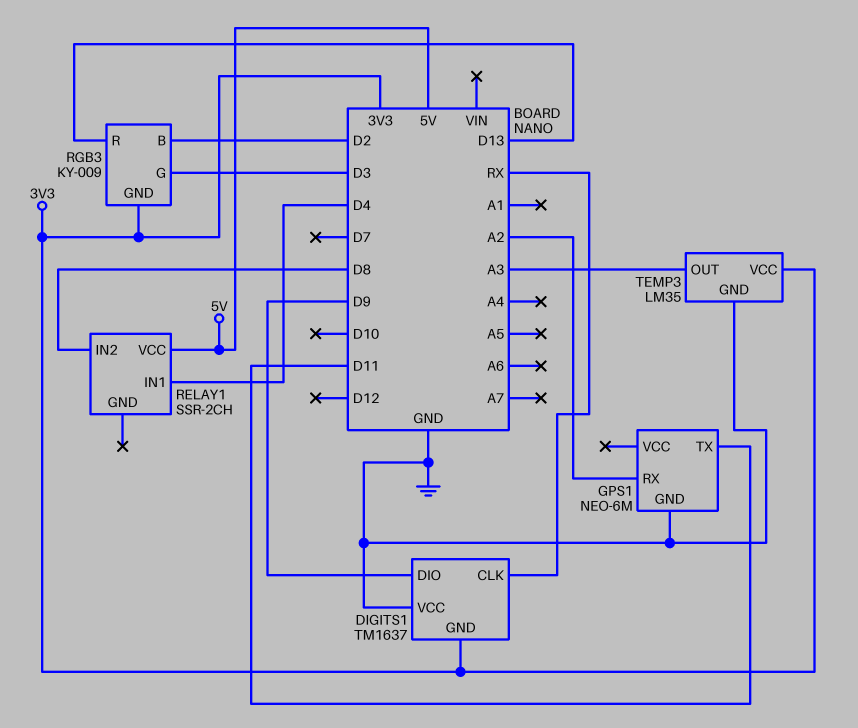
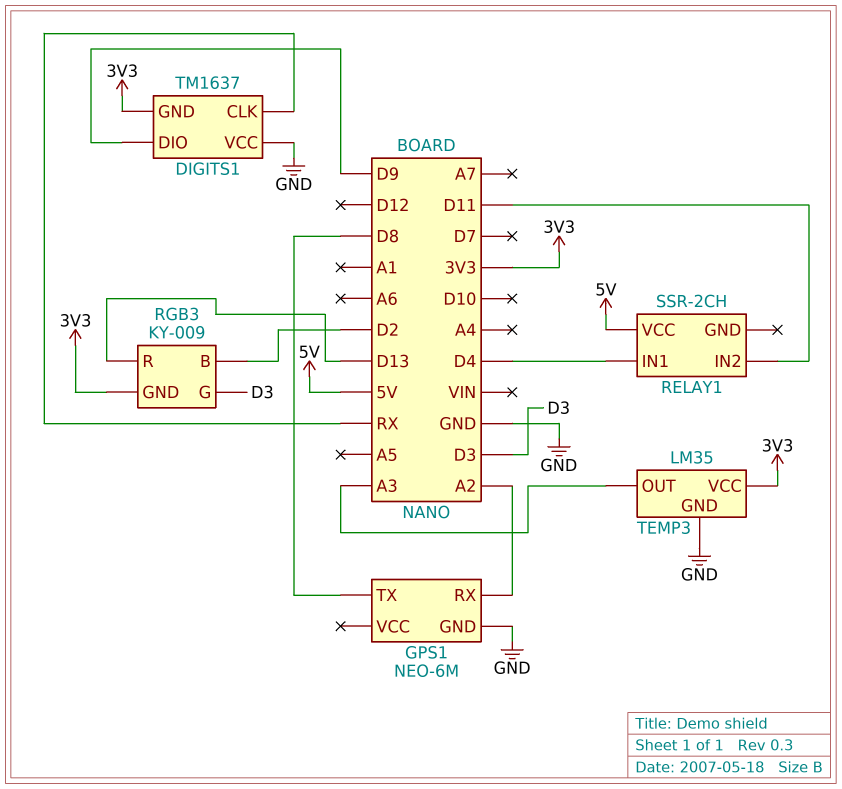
GPS1 pin TX: D11 -> D8
RELAY1 pin IN2: D8 -> D11

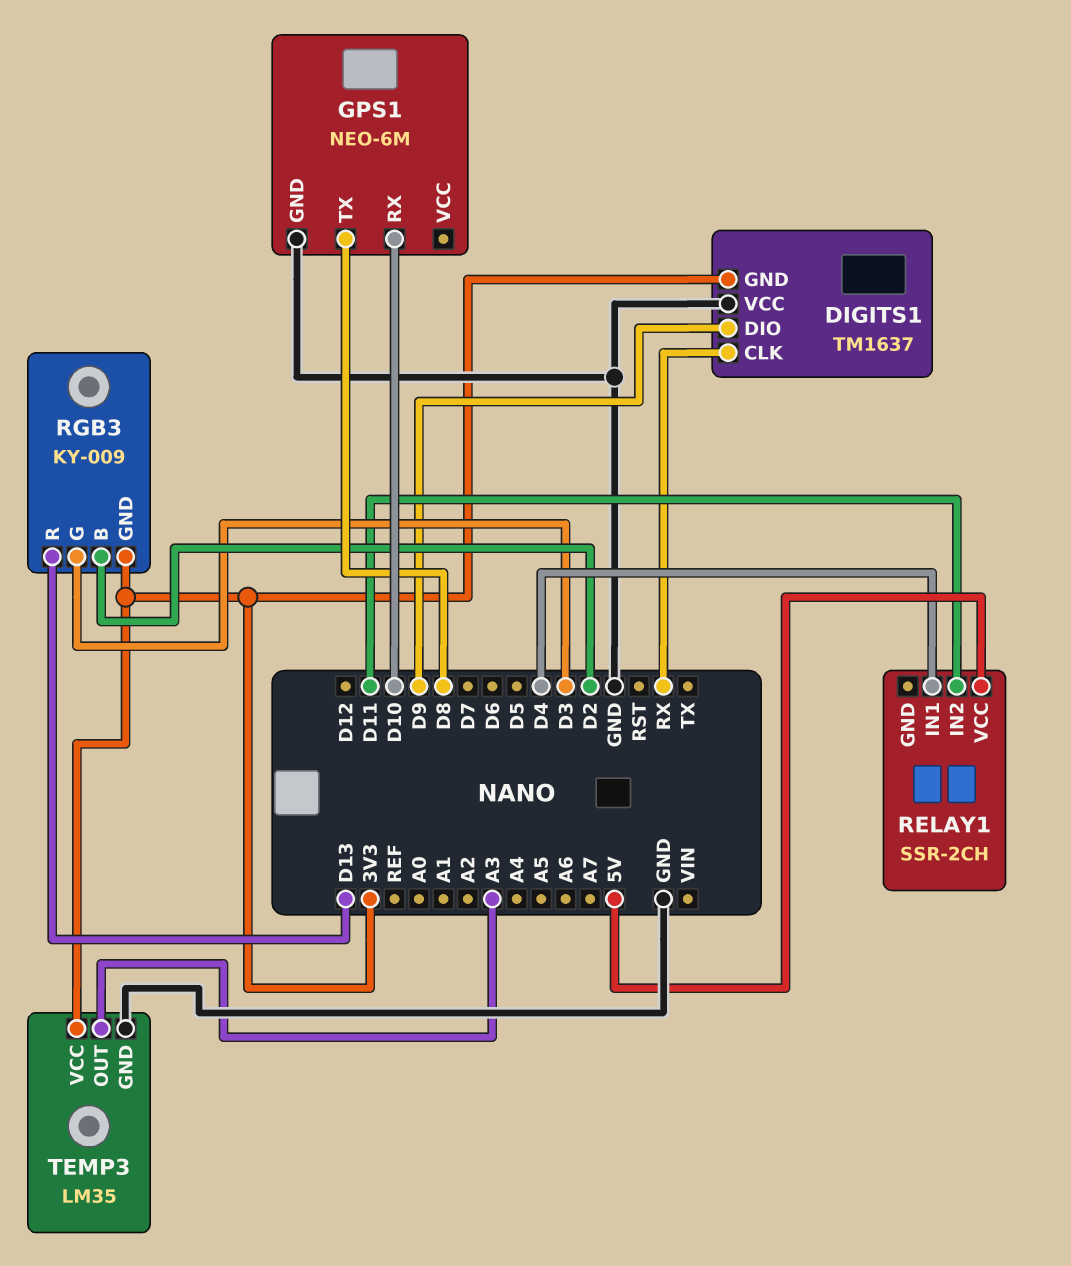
GPS1 pin RX: A2 -> D10

